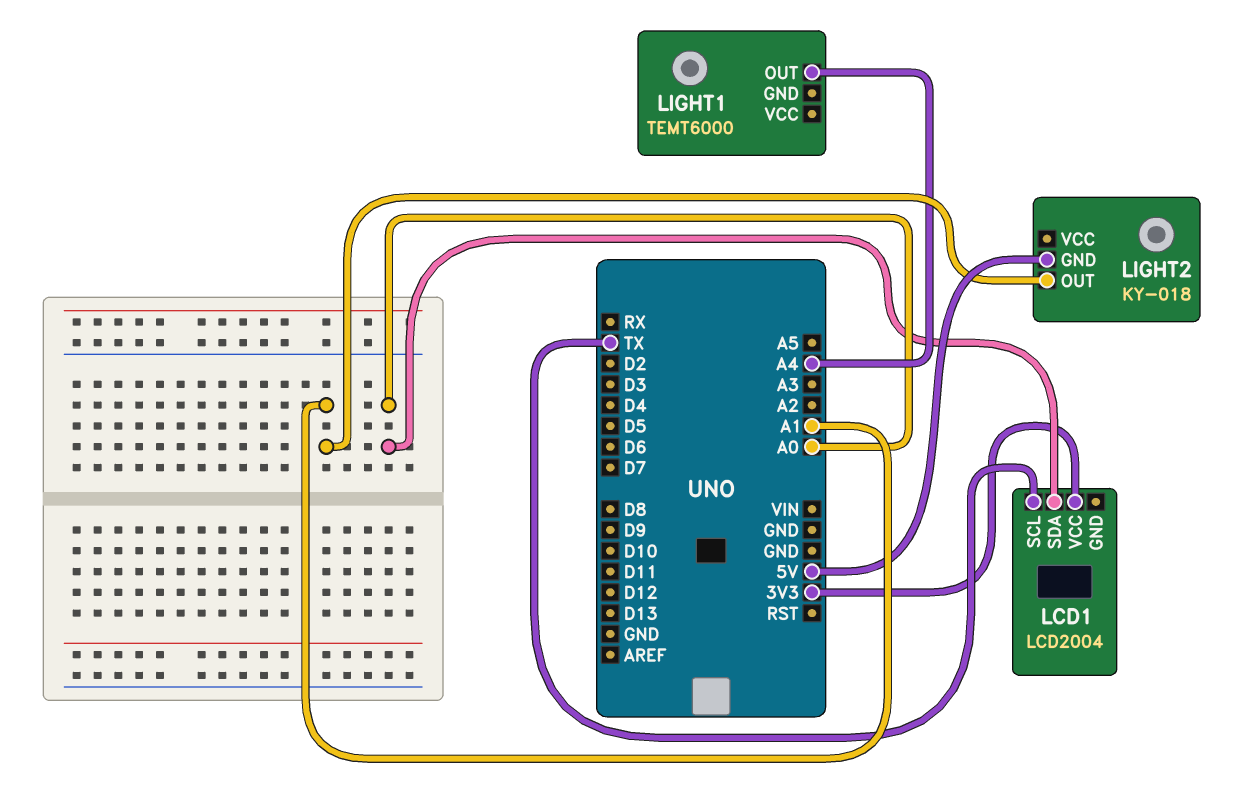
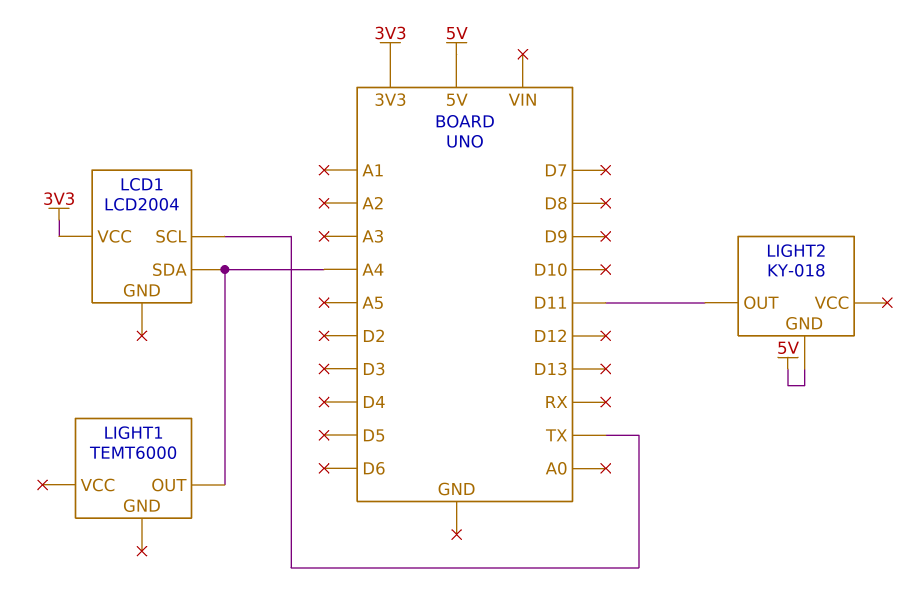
LCD1 pin SDA: A0 -> A4
LIGHT2 pin OUT: A1 -> D11

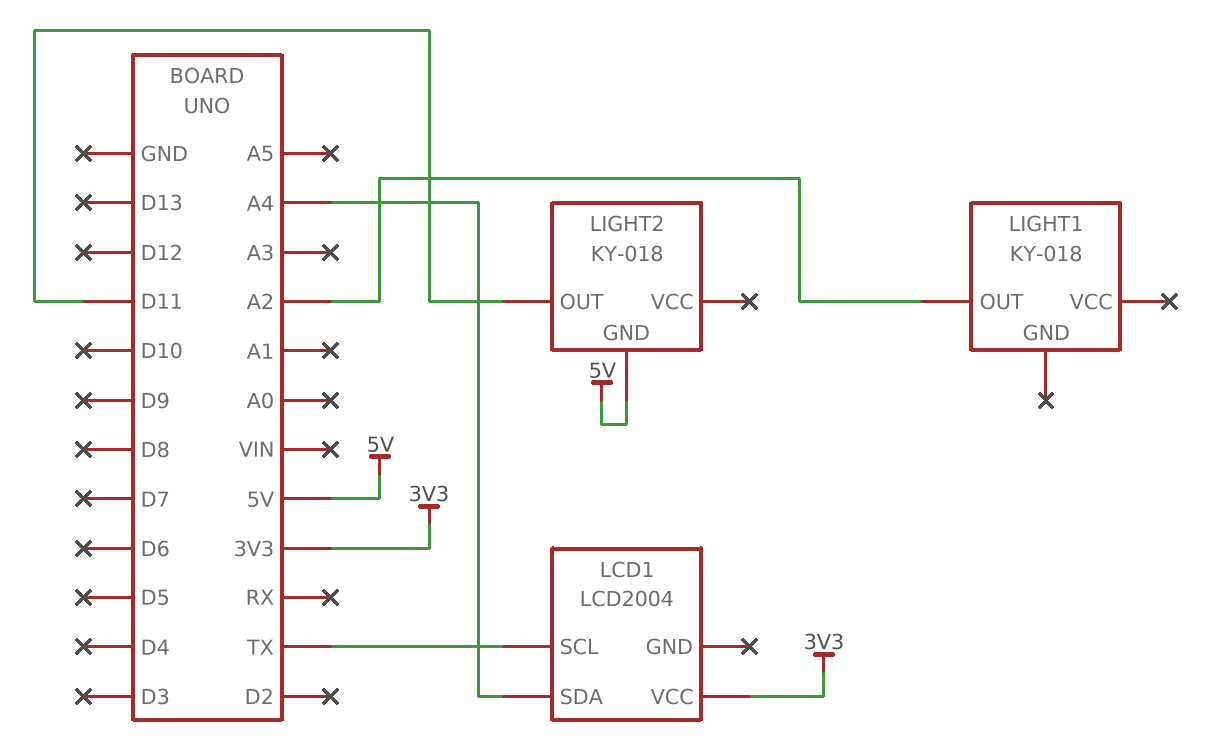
LIGHT1: TEMT6000 -> KY-018
LIGHT1 pin OUT: A4 -> A2

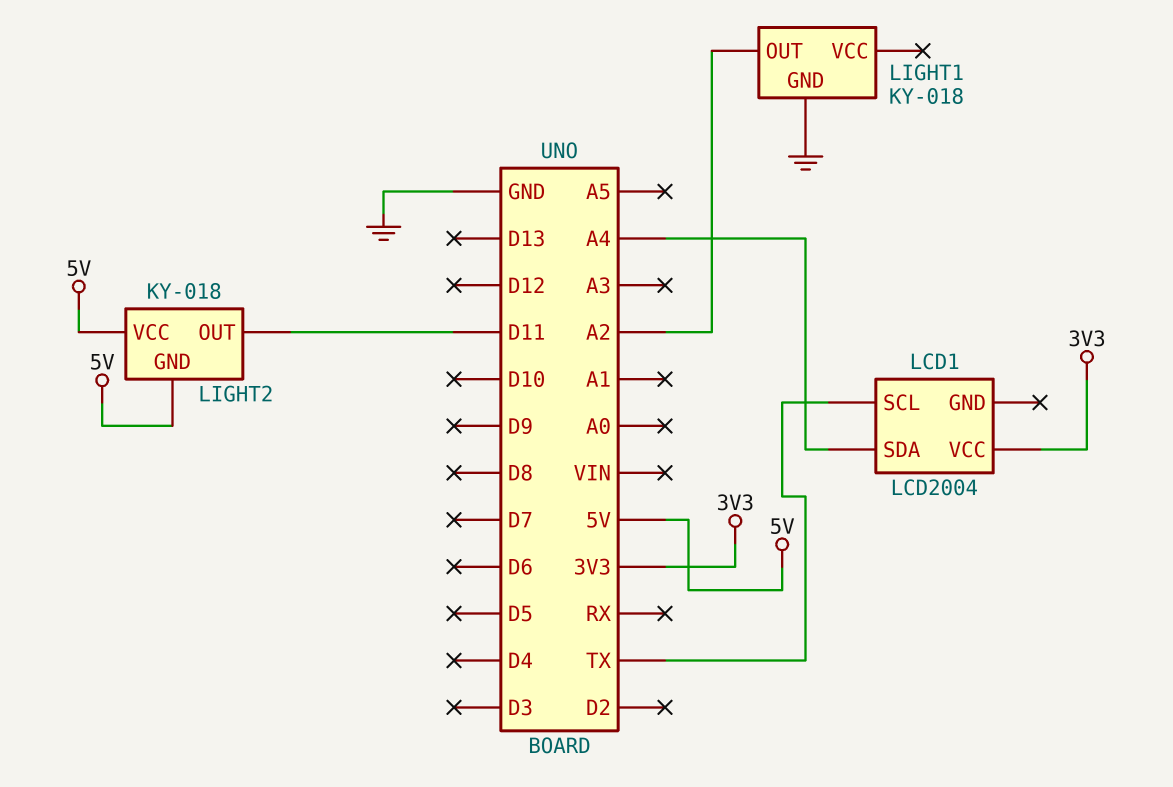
LIGHT1 pin GND: none -> GND
LIGHT2 pin VCC: none -> 5V

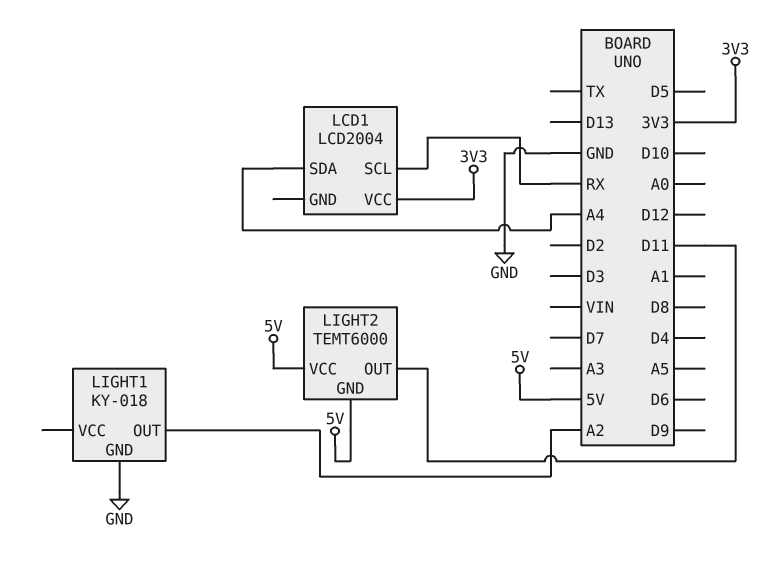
LCD1 pin SCL: TX -> RX
LIGHT2: KY-018 -> TEMT6000

